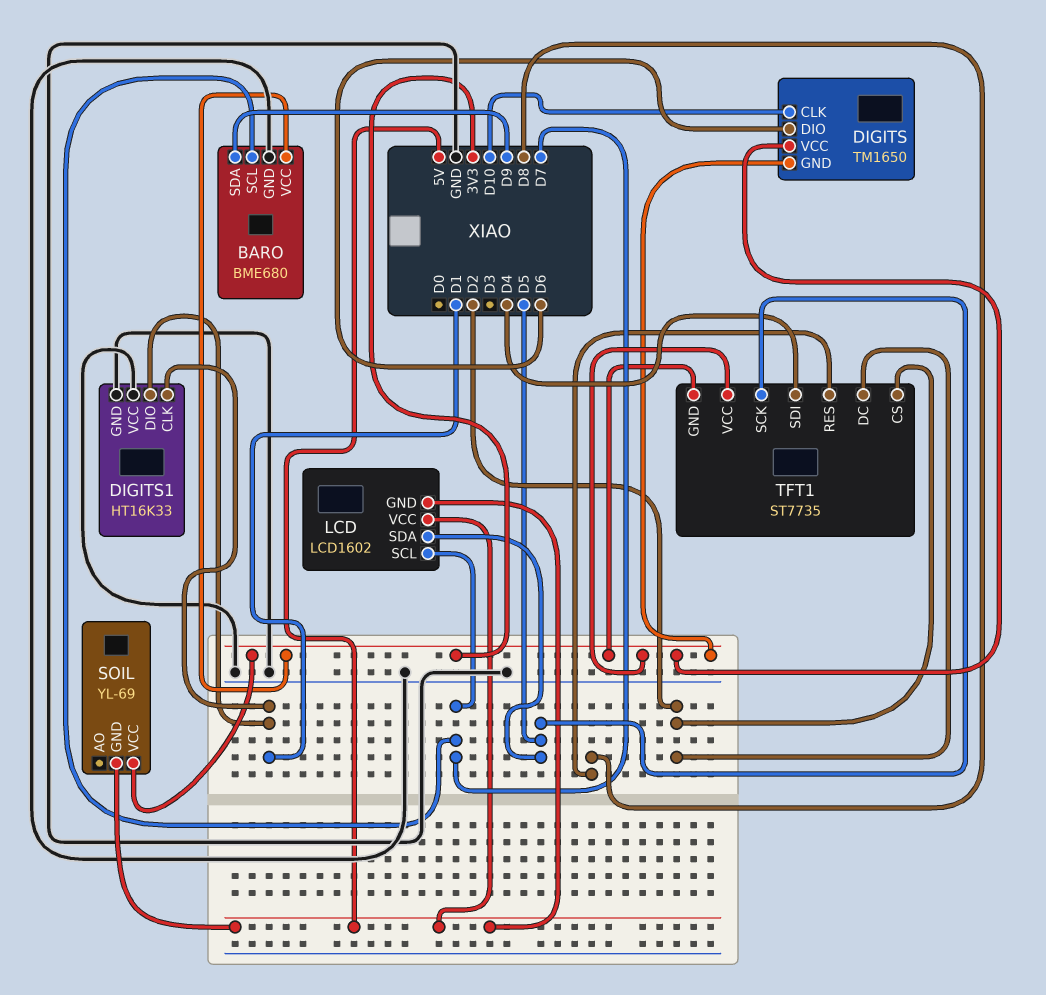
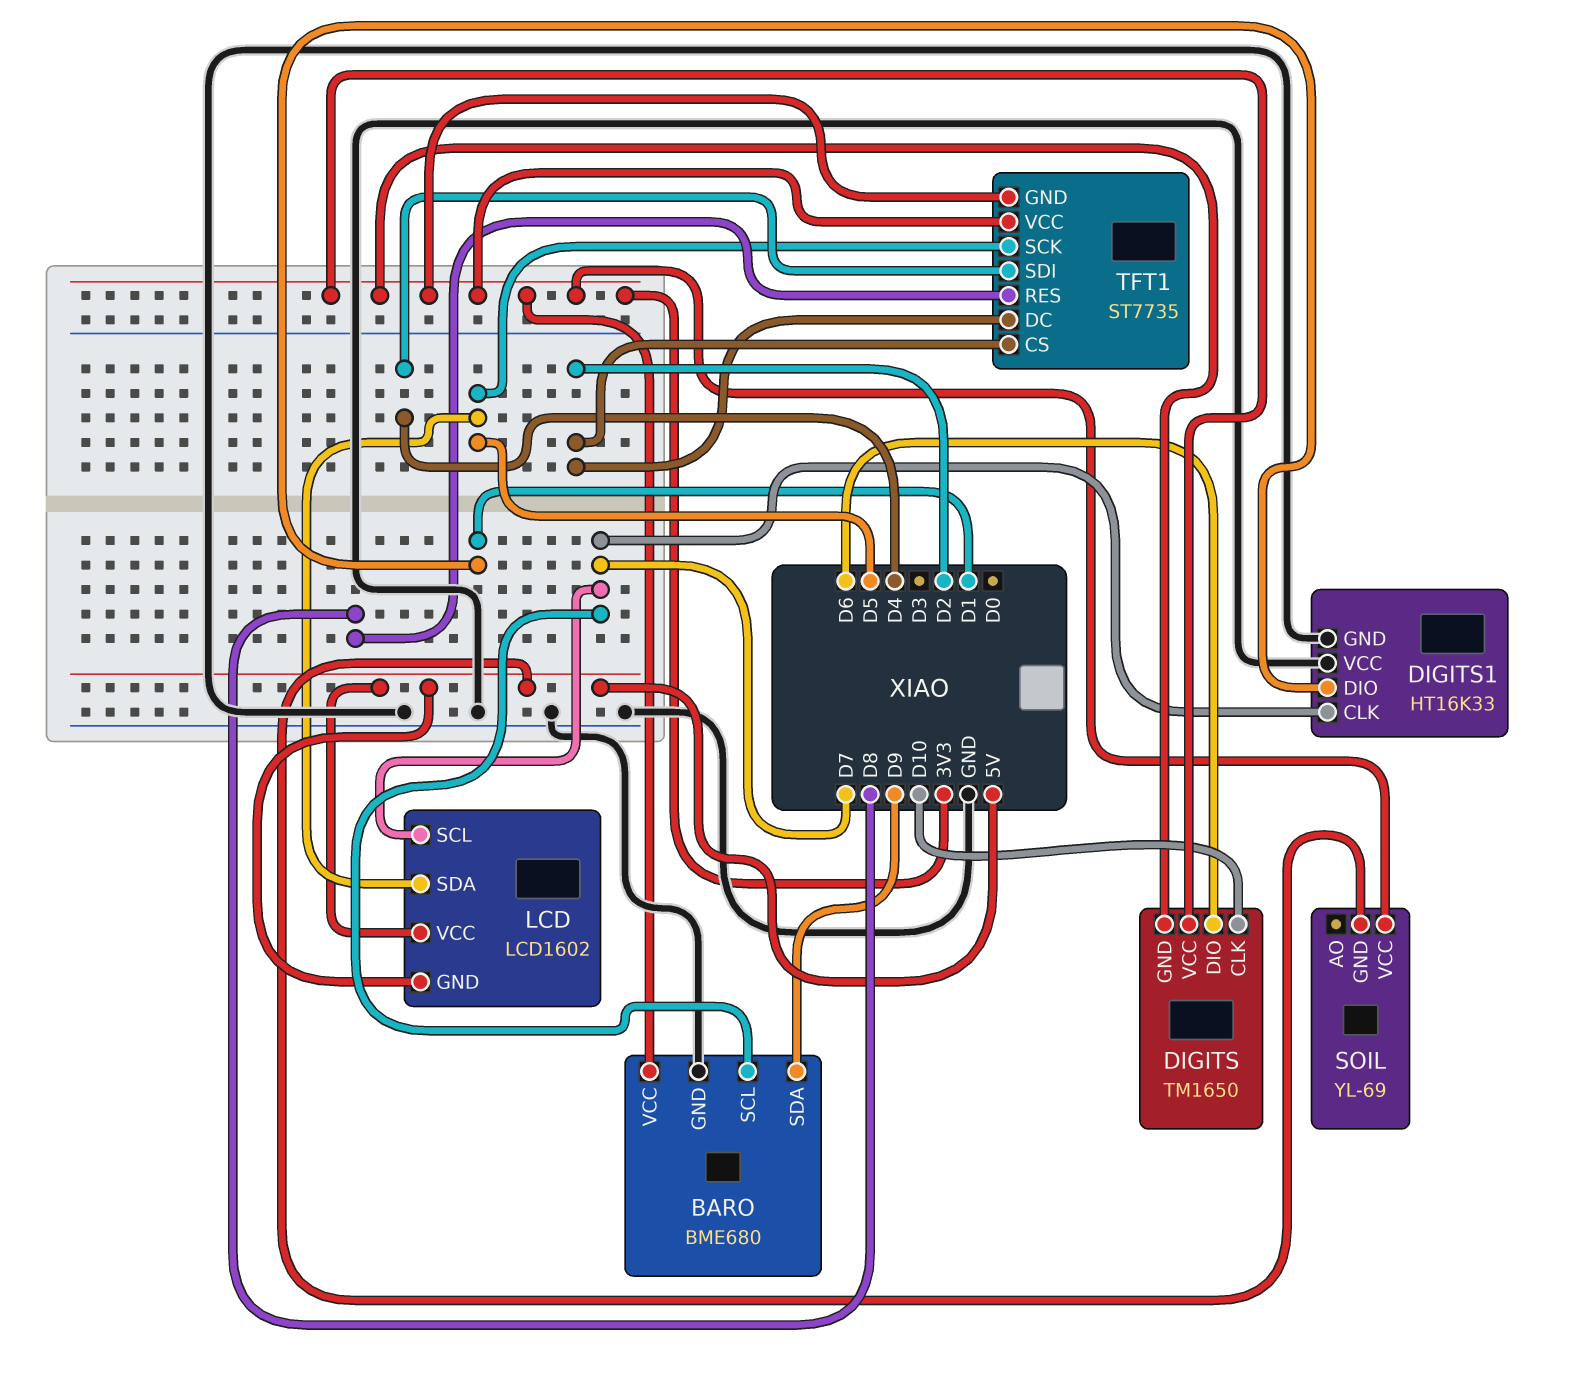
DIGITS1 pin CLK: D1 -> D7

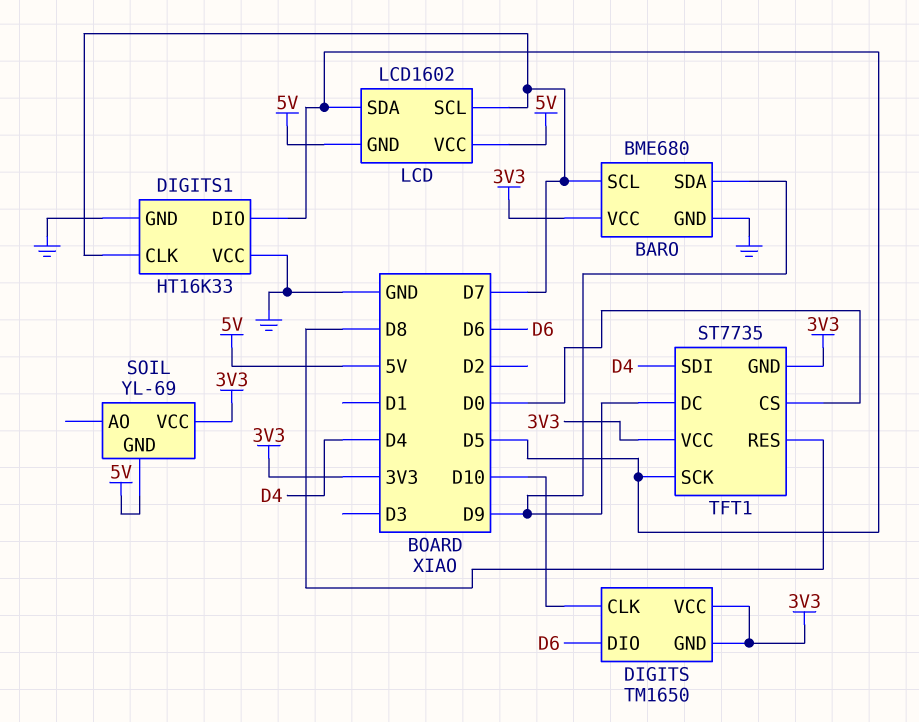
DIGITS1 pin DIO: D1 -> D5
TFT1 pin CS: D2 -> D0
TFT1 pin DC: D2 -> D9

